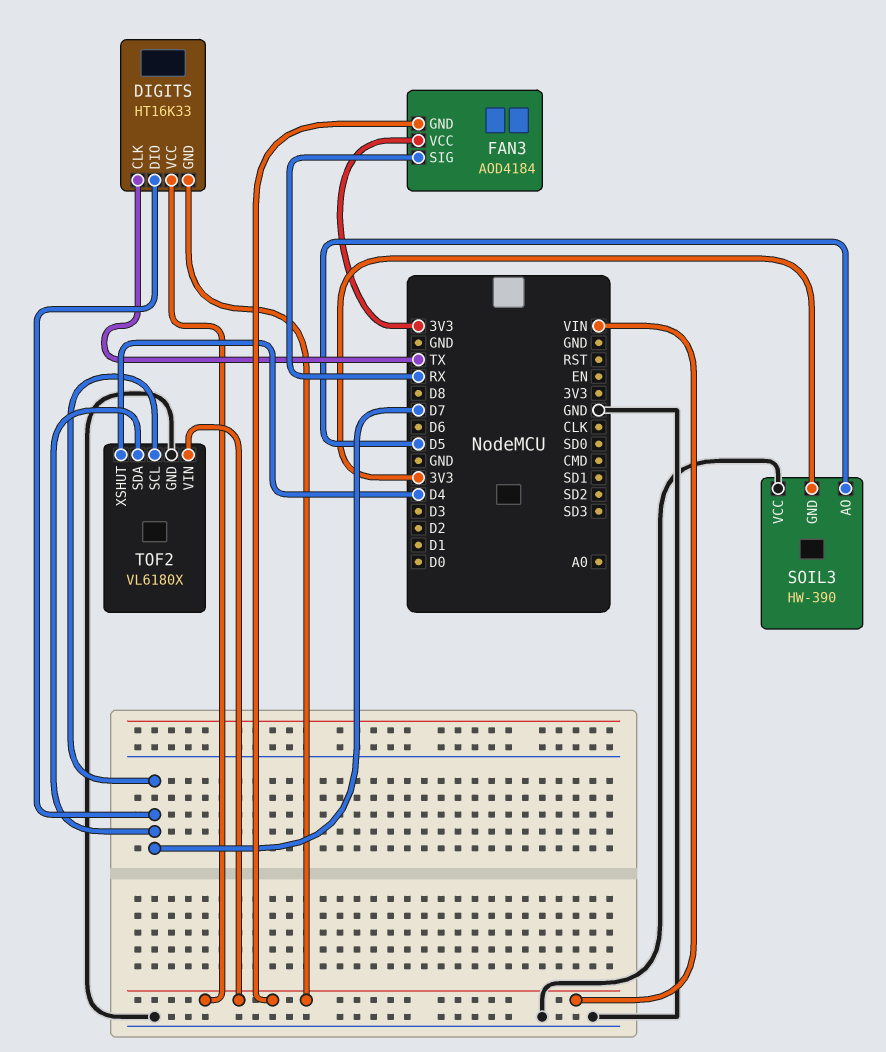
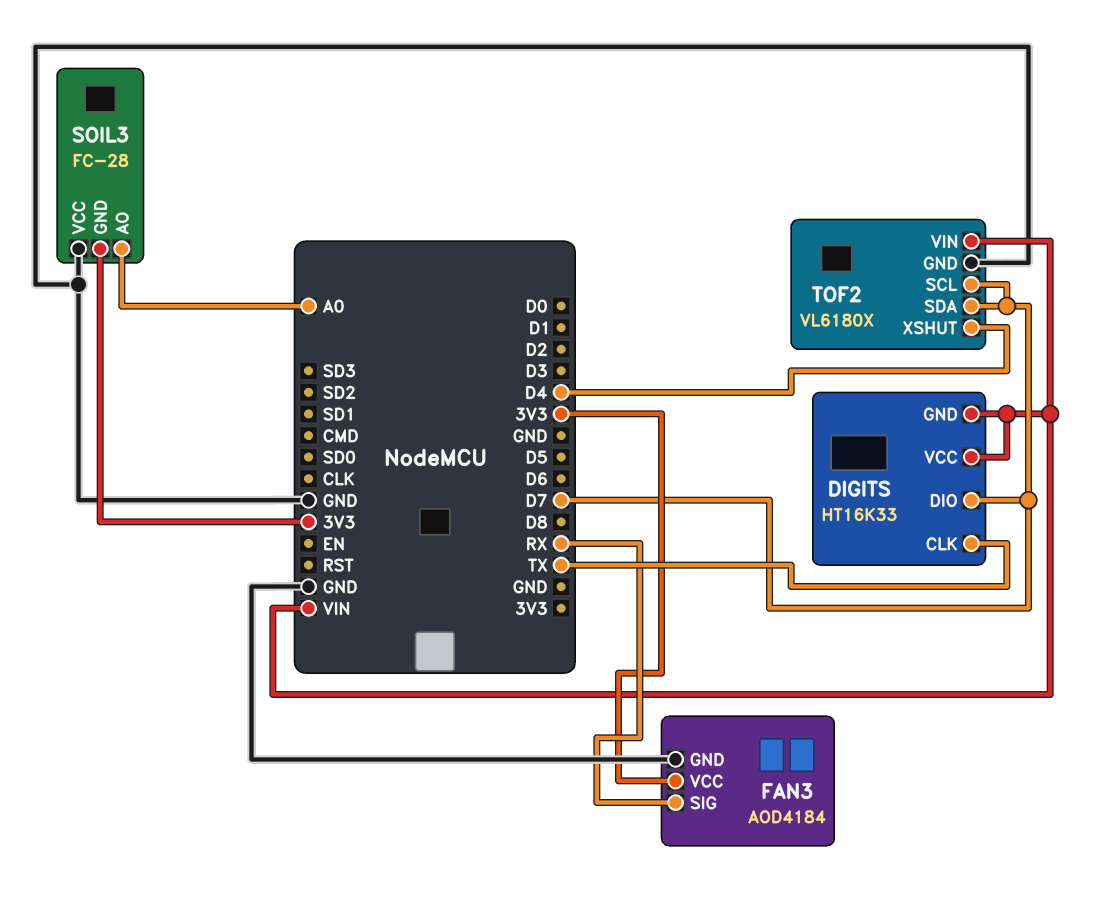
FAN3 pin GND: VIN -> GND
SOIL3: HW-390 -> FC-28
SOIL3 pin AO: D5 -> A0

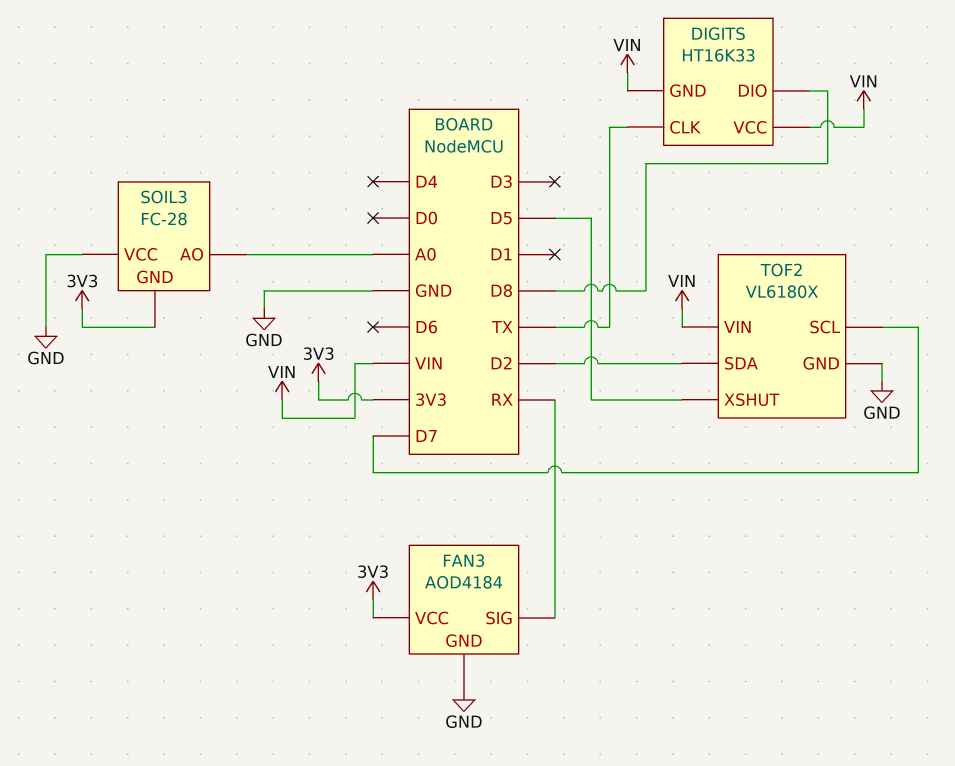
DIGITS pin DIO: D7 -> D8
TOF2 pin SDA: D7 -> D2
TOF2 pin XSHUT: D4 -> D5

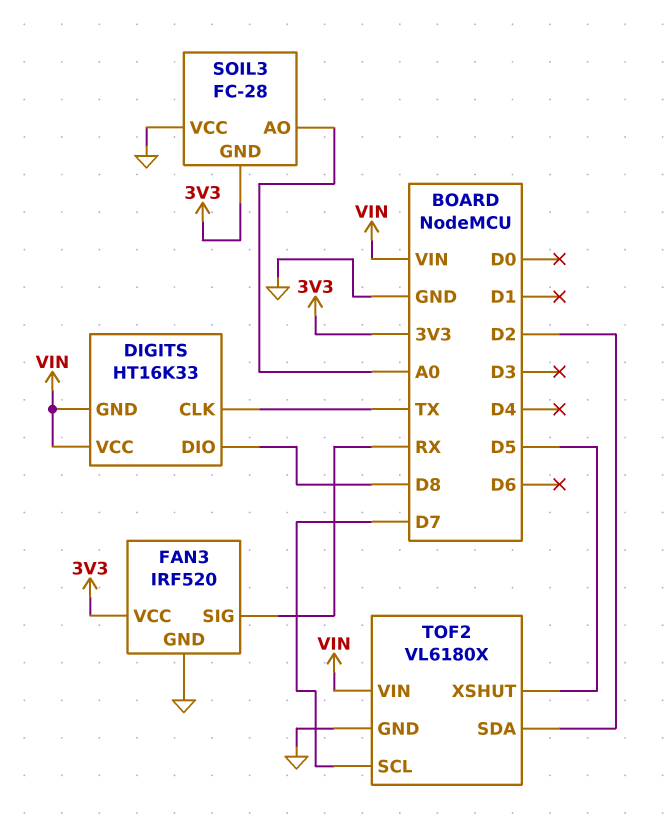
FAN3: AOD4184 -> IRF520

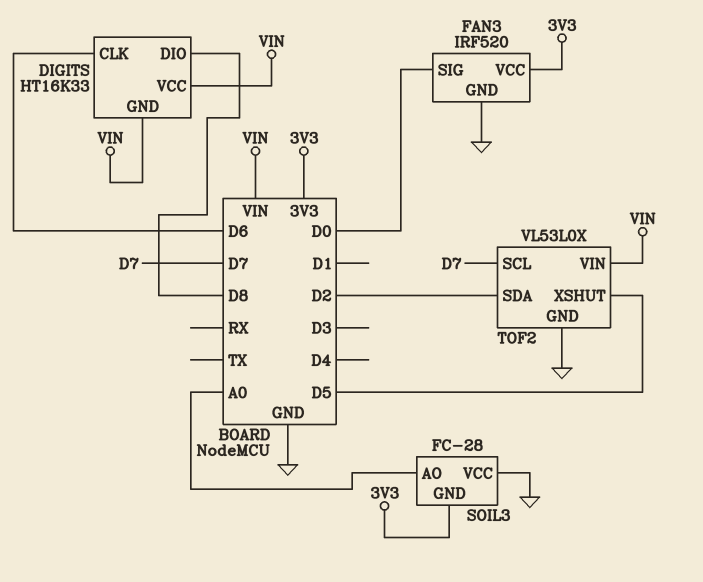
DIGITS pin CLK: TX -> D6
FAN3 pin SIG: RX -> D0
TOF2: VL6180X -> VL53L0X

